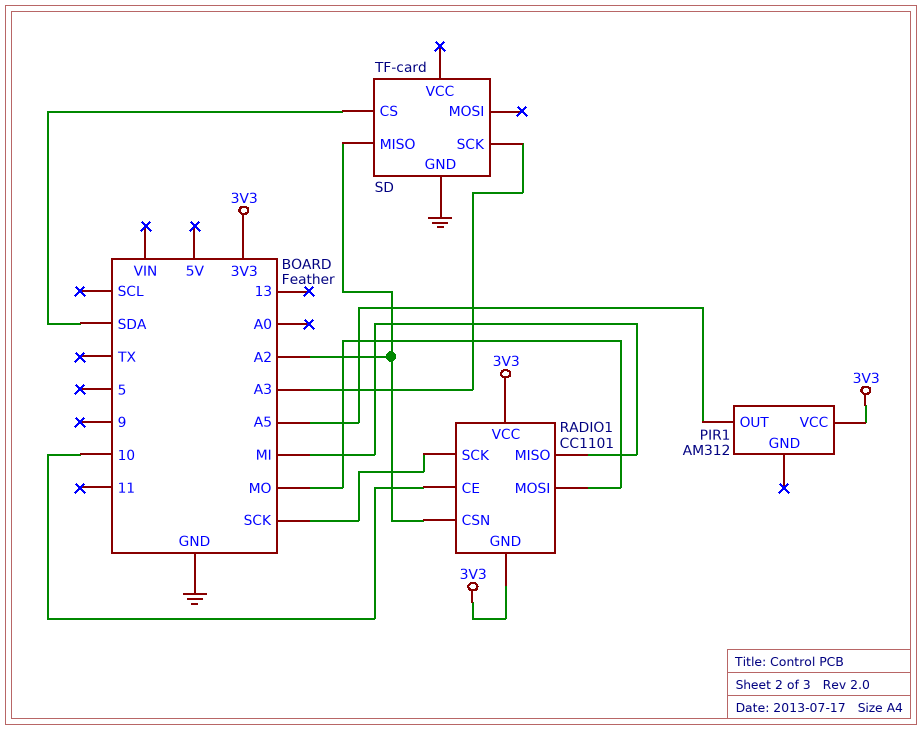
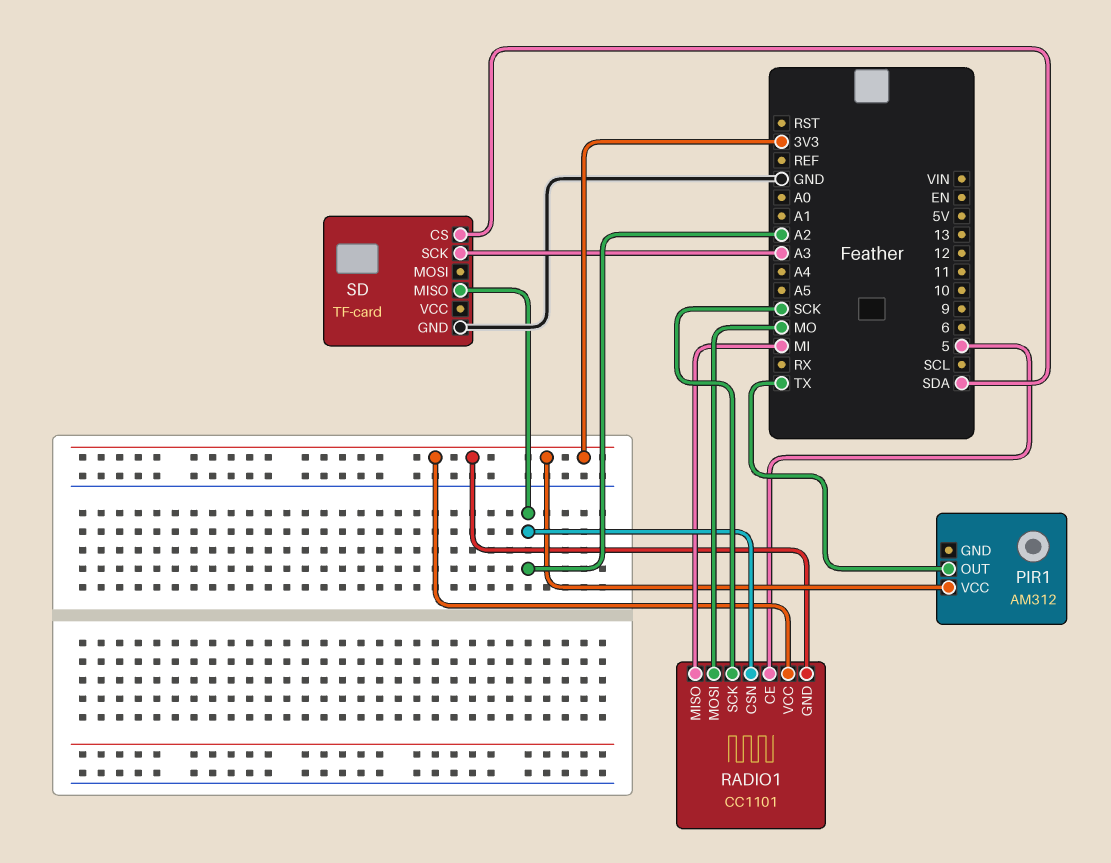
PIR1 pin OUT: A5 -> TX
RADIO1 pin CE: 10 -> 5

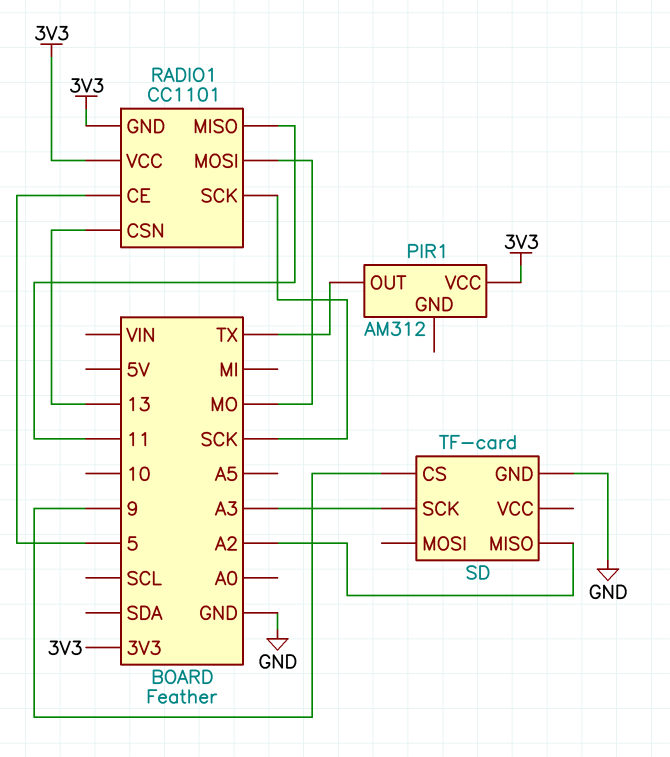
RADIO1 pin CSN: A2 -> 13
RADIO1 pin MISO: MI -> 11
SD pin CS: SDA -> 9

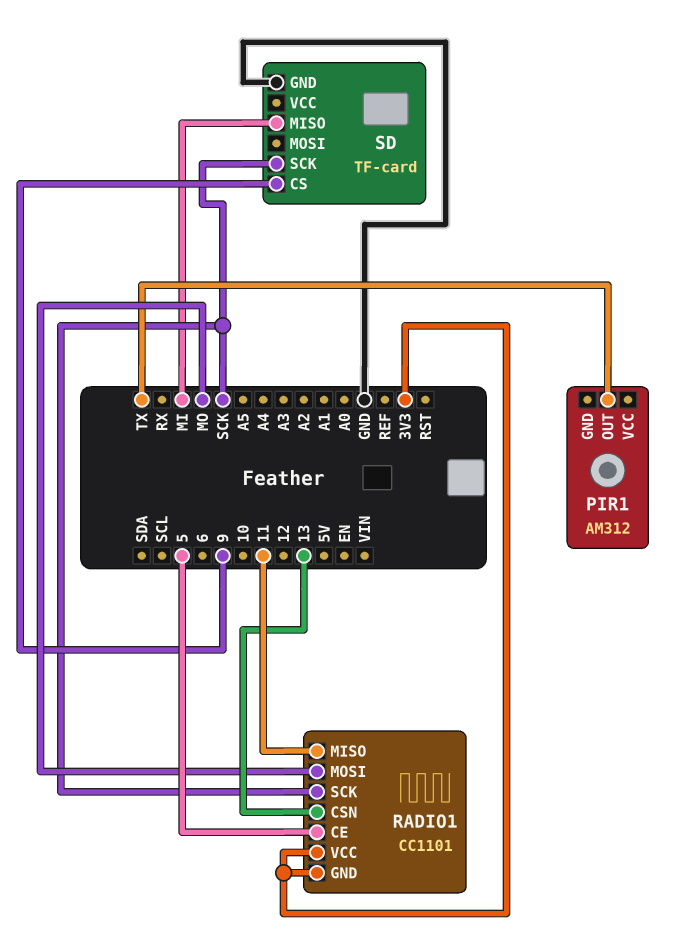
PIR1 pin VCC: 3V3 -> none
SD pin MISO: A2 -> MI
SD pin SCK: A3 -> SCK

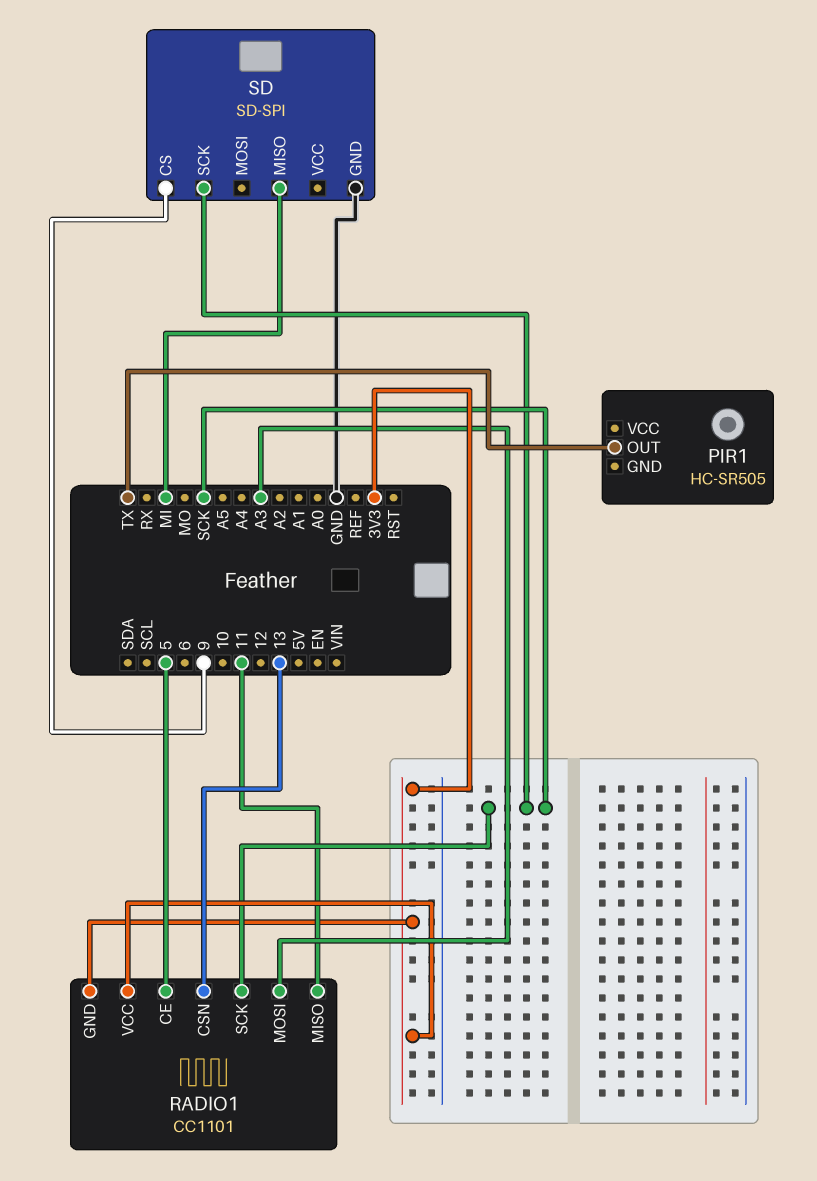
PIR1: AM312 -> HC-SR505
RADIO1 pin MOSI: MO -> A3
SD: TF-card -> SD-SPI

